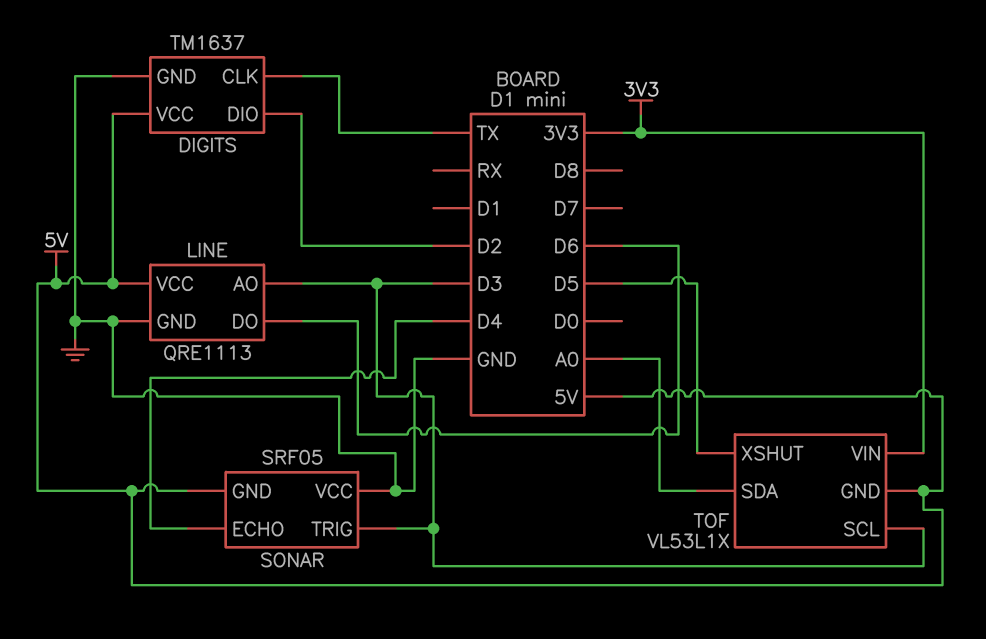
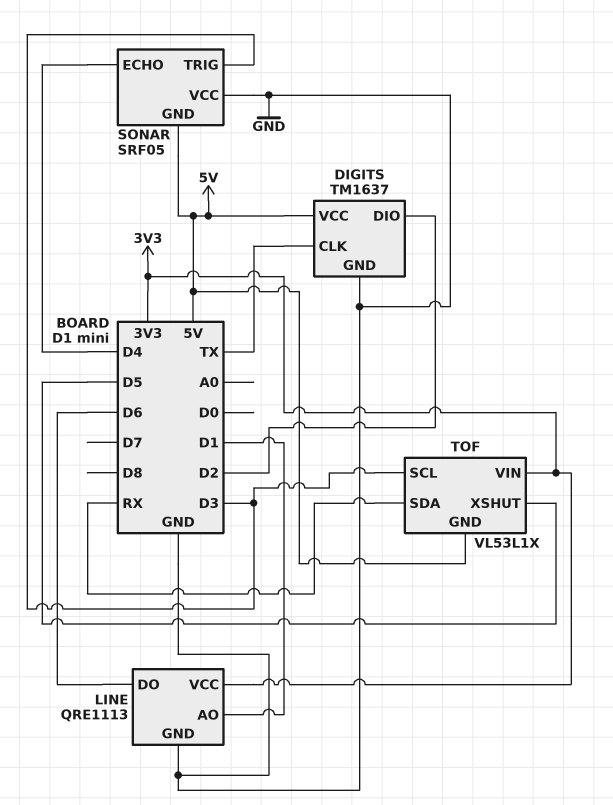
LINE pin AO: D3 -> D1
LINE pin VCC: 5V -> 3V3
TOF pin SDA: A0 -> RX

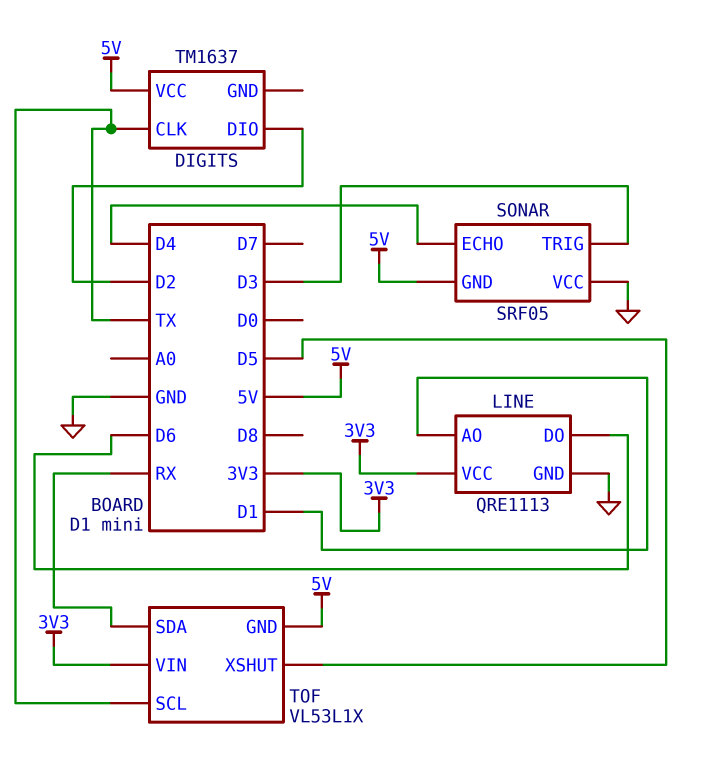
DIGITS pin GND: GND -> none
TOF pin SCL: D3 -> TX

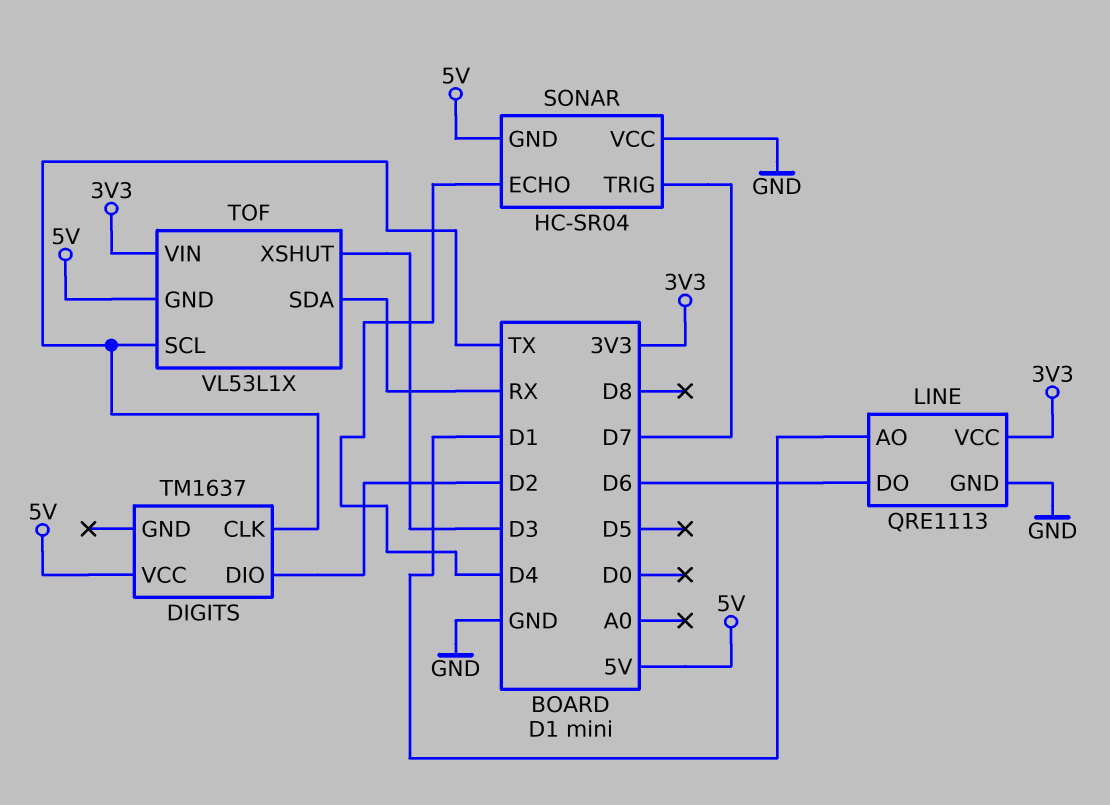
SONAR: SRF05 -> HC-SR04
SONAR pin TRIG: D3 -> D7
TOF pin XSHUT: D5 -> D3

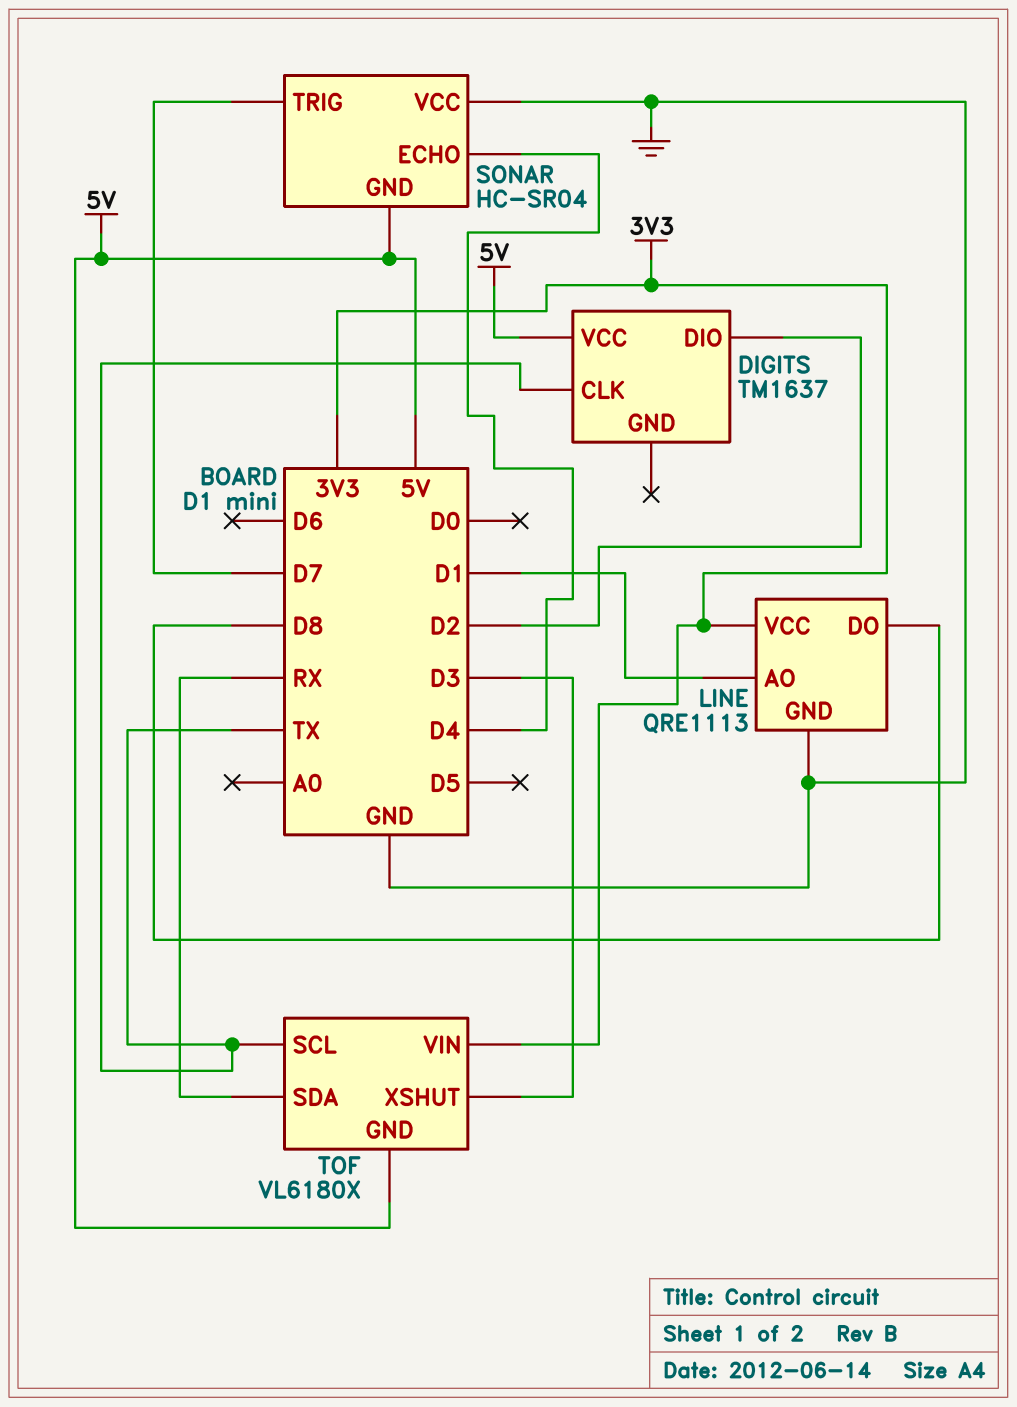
LINE pin DO: D6 -> D8
TOF: VL53L1X -> VL6180X

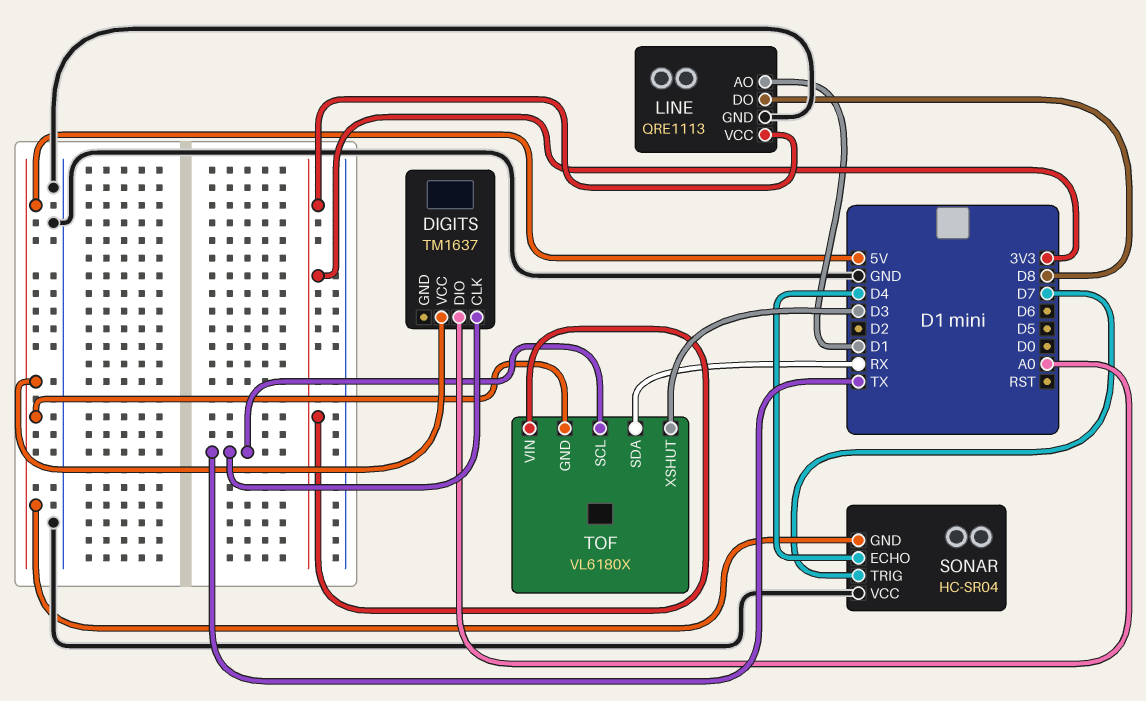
DIGITS pin DIO: D2 -> A0

